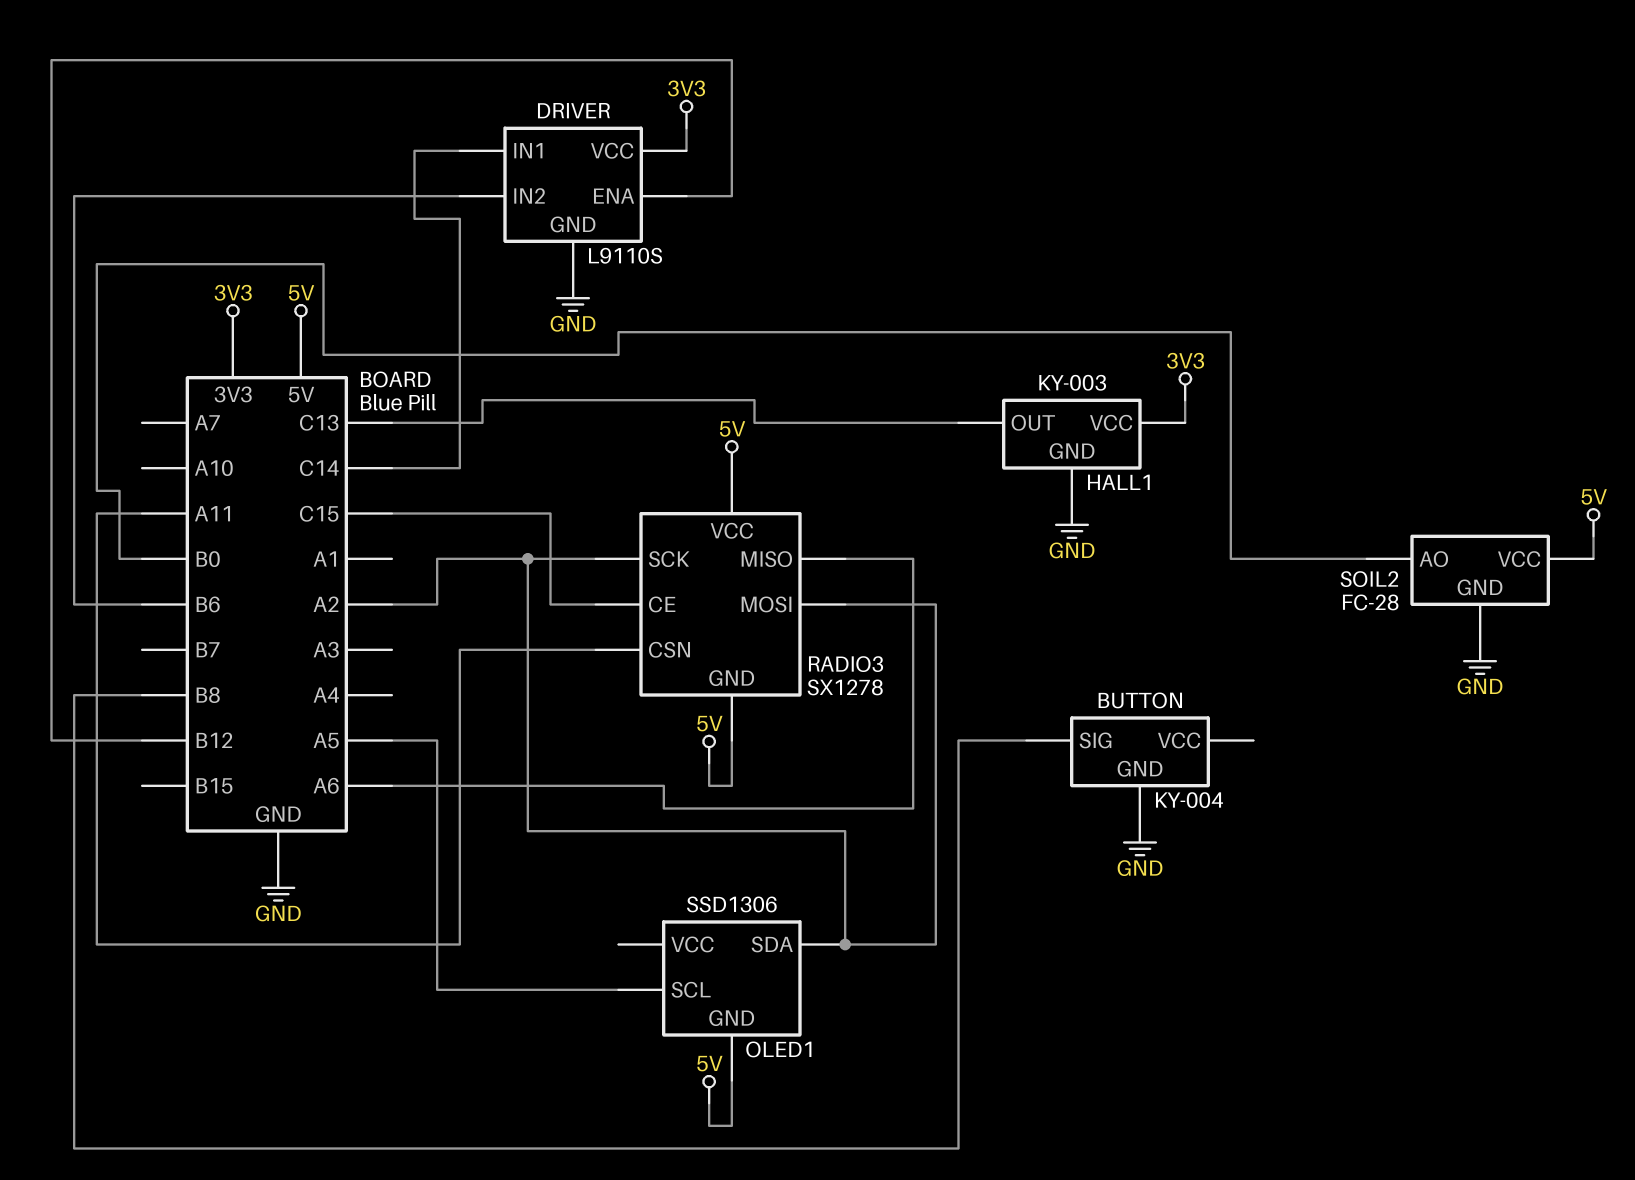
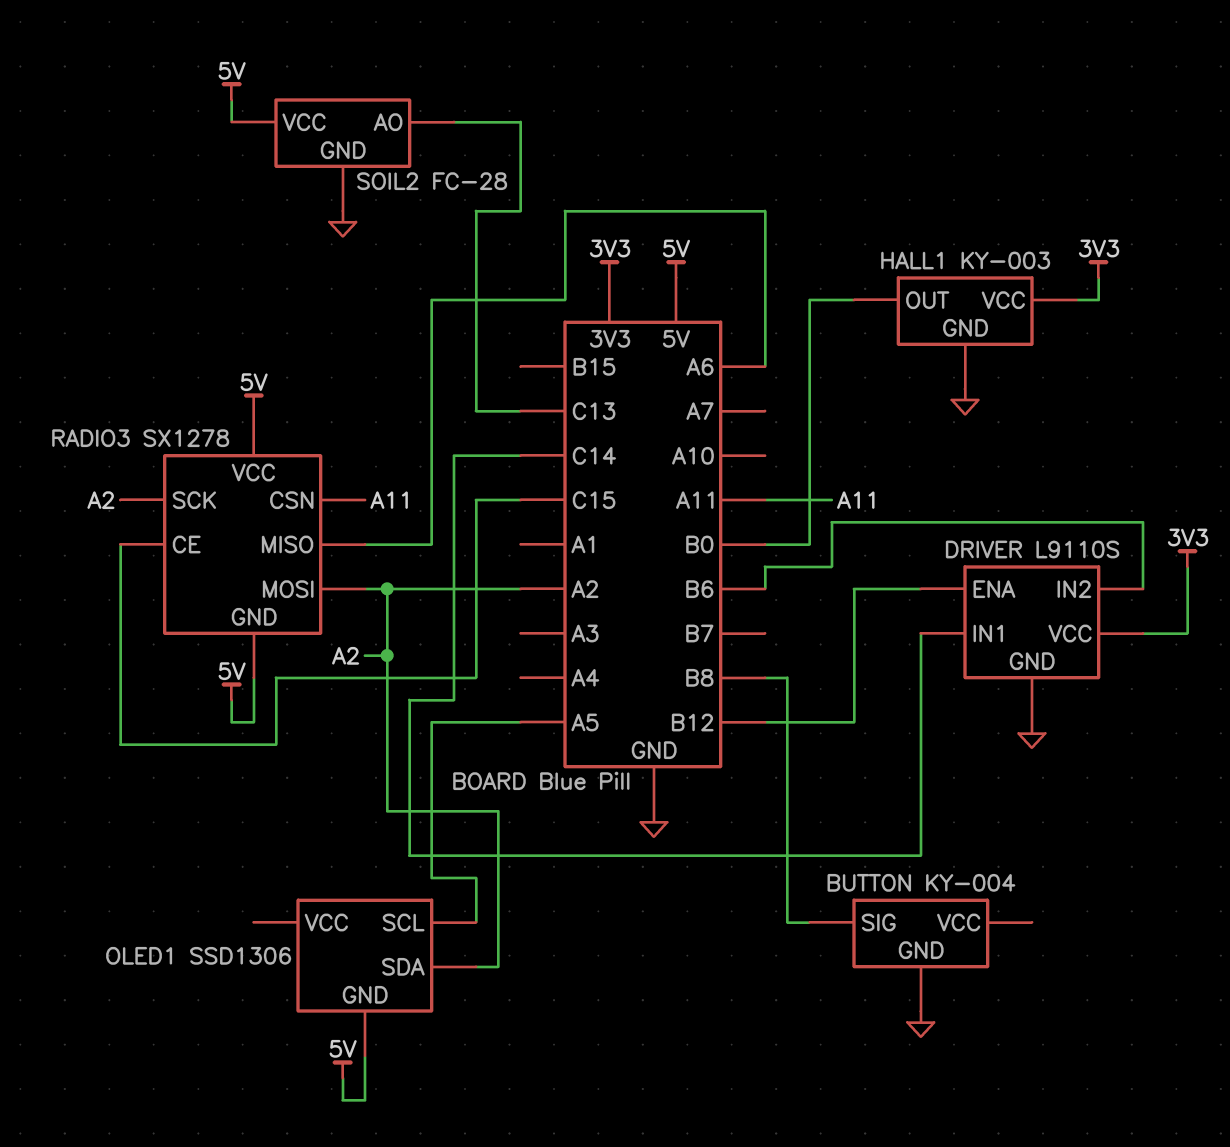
HALL1 pin OUT: C13 -> B0
SOIL2 pin AO: B0 -> C13

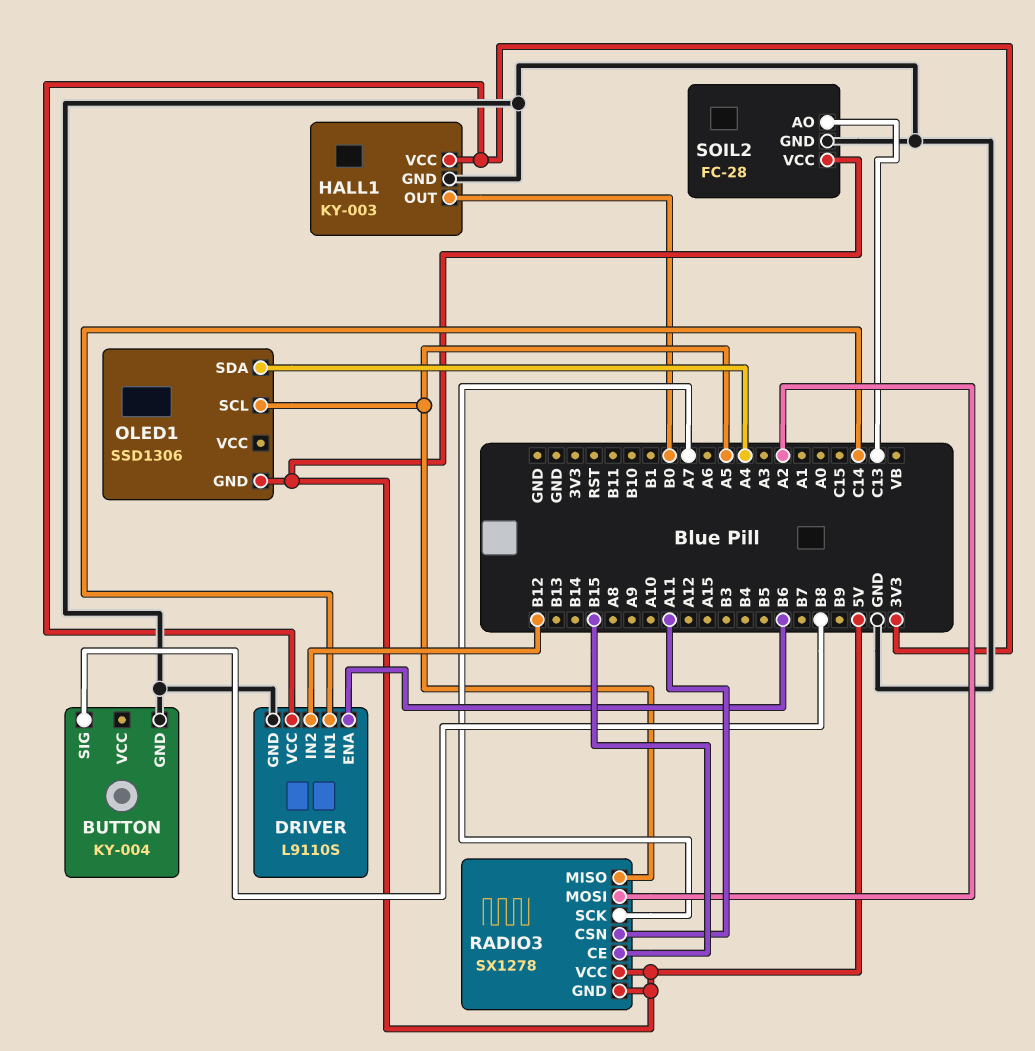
DRIVER pin ENA: B12 -> B6
DRIVER pin IN2: B6 -> B12
OLED1 pin SDA: A2 -> A4
RADIO3 pin CE: C15 -> B15
RADIO3 pin MISO: A6 -> A5
RADIO3 pin SCK: A2 -> A7

